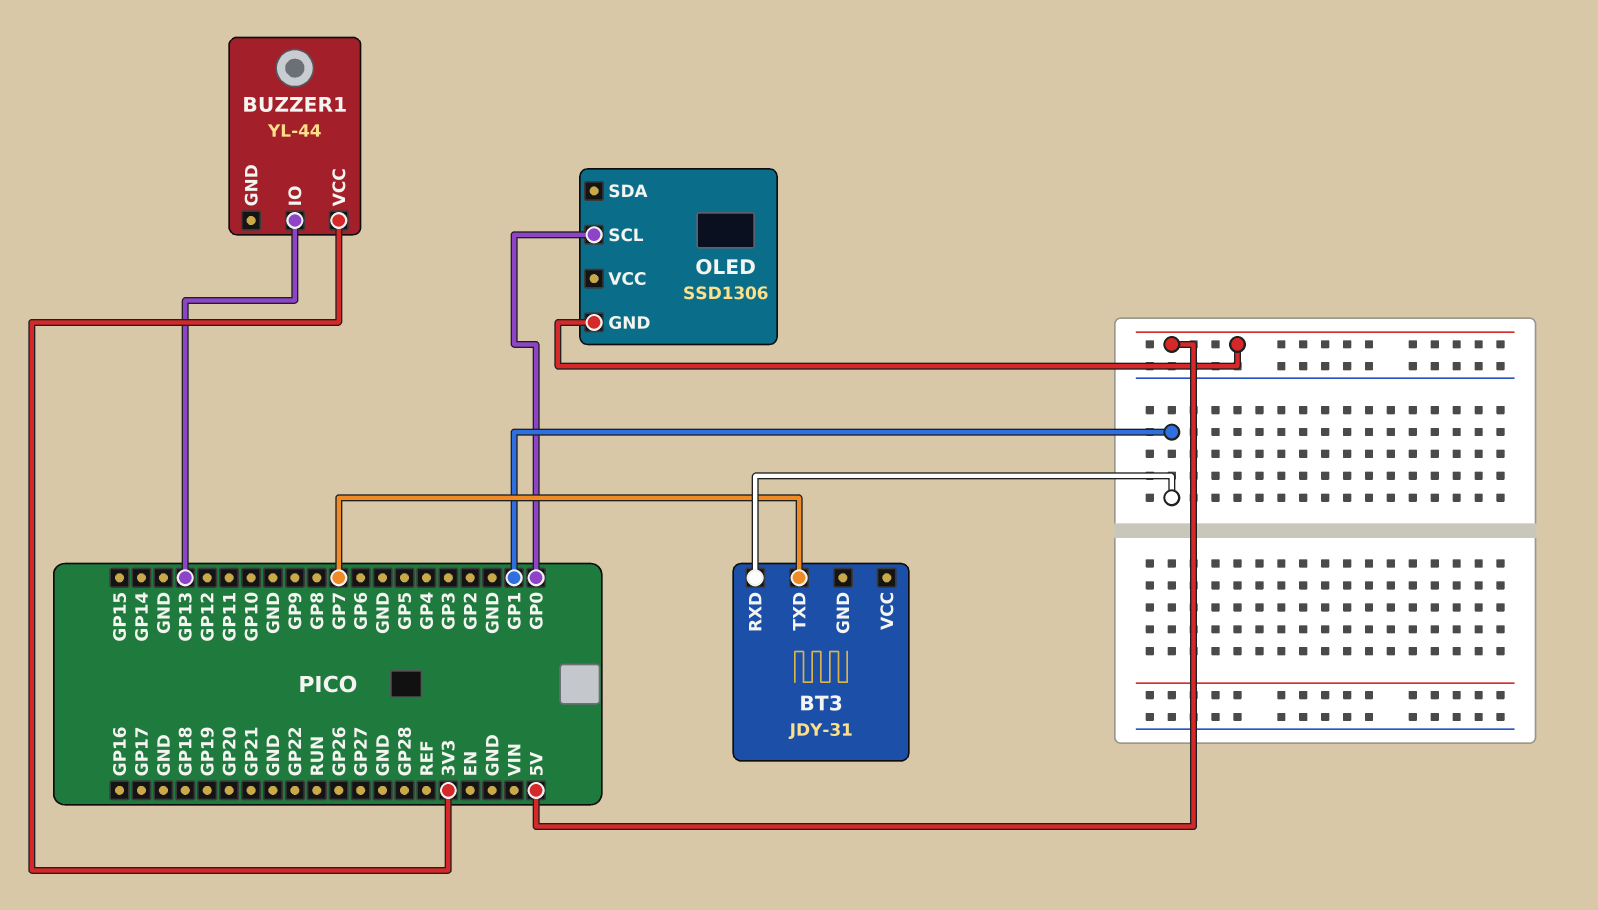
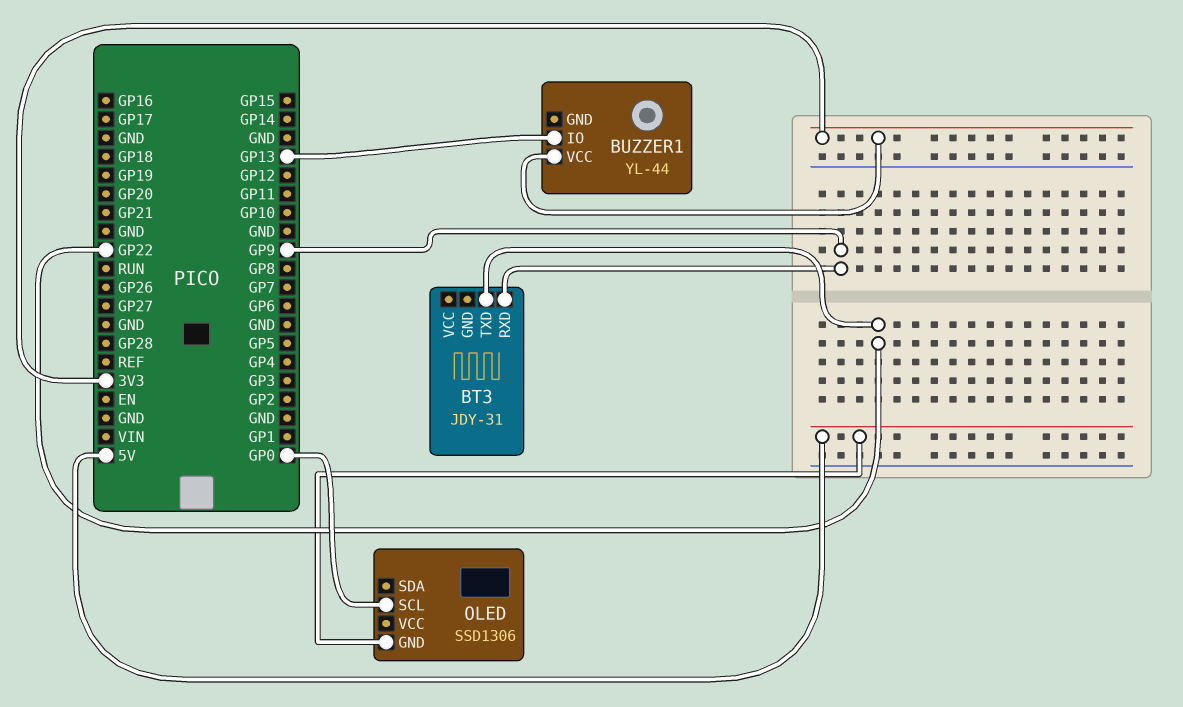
BT3 pin RXD: GP1 -> GP9
BT3 pin TXD: GP7 -> GP22

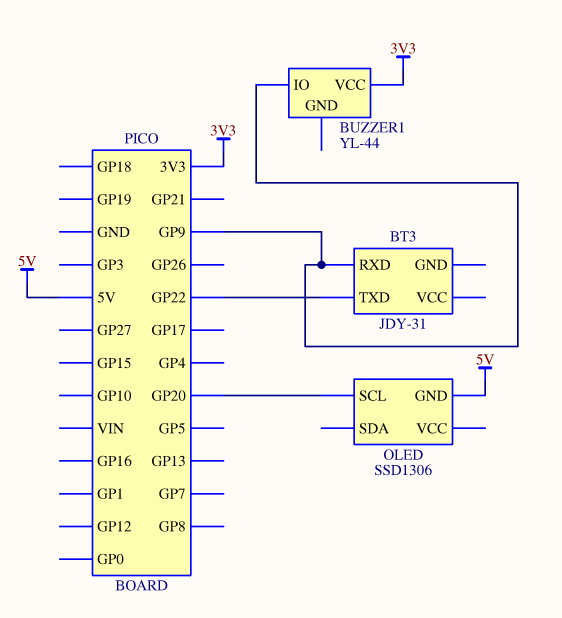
BUZZER1 pin IO: GP13 -> GP9
OLED pin SCL: GP0 -> GP20

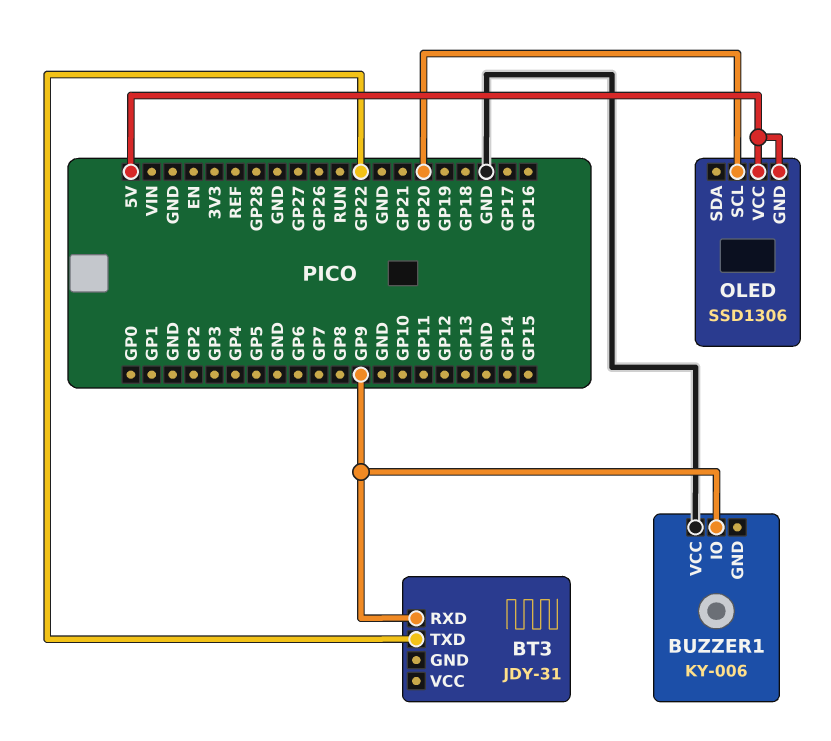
BUZZER1: YL-44 -> KY-006
BUZZER1 pin VCC: 3V3 -> GND
OLED pin VCC: none -> 5V

